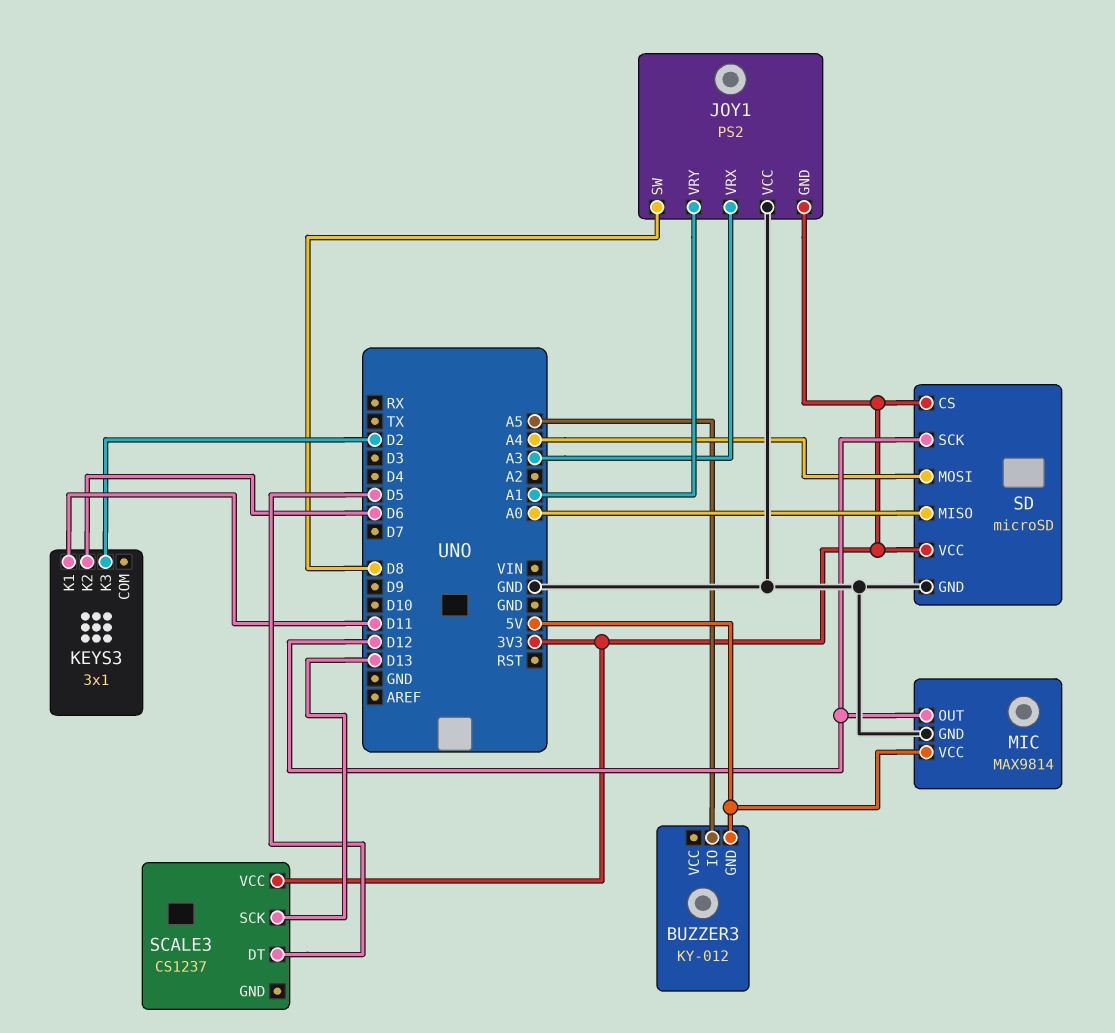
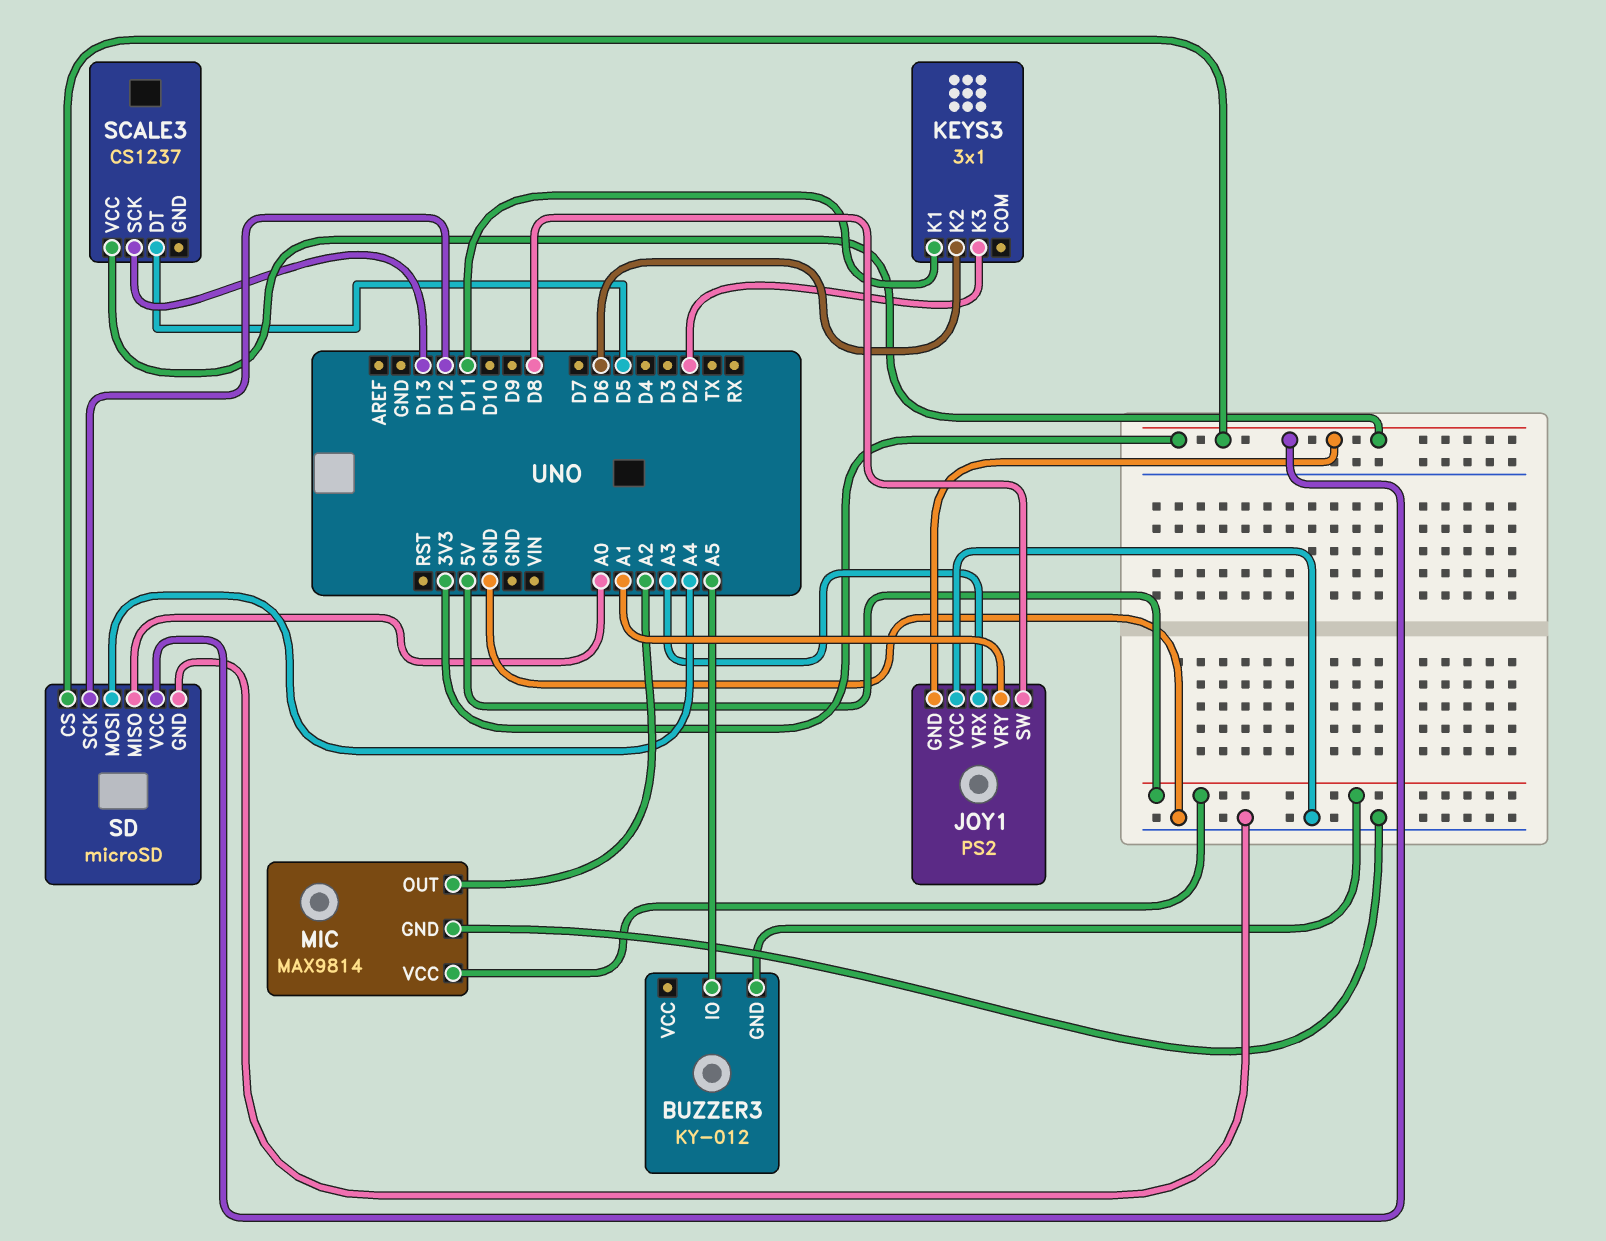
MIC pin OUT: D12 -> A2

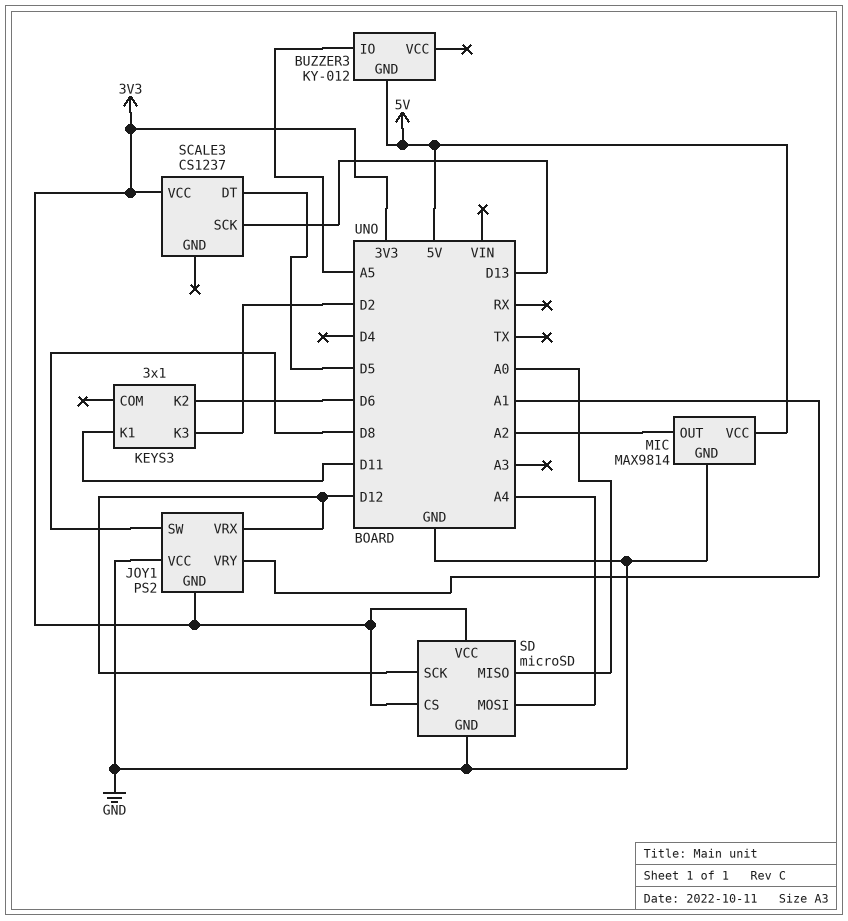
JOY1 pin VRX: A3 -> D12

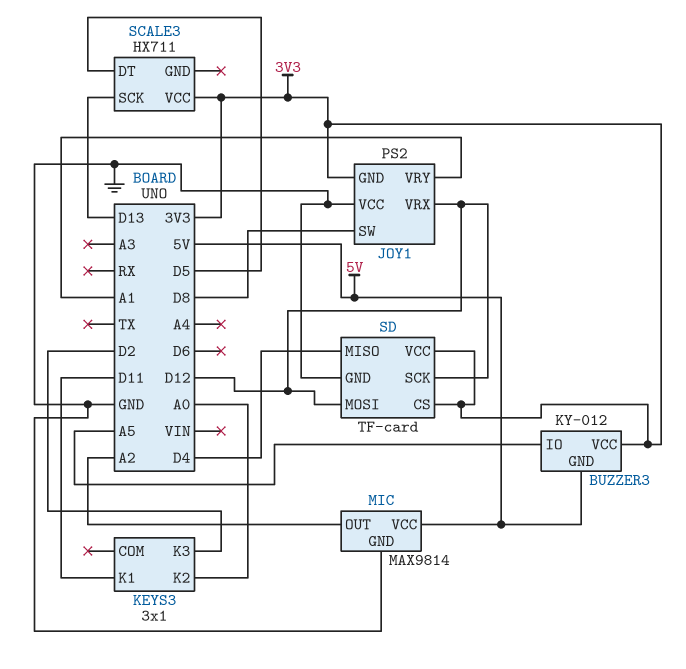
BUZZER3 pin VCC: none -> 3V3
KEYS3 pin K2: D6 -> A0
SCALE3: CS1237 -> HX711
SD: microSD -> TF-card
SD pin MISO: A0 -> D4
SD pin MOSI: A4 -> D12

